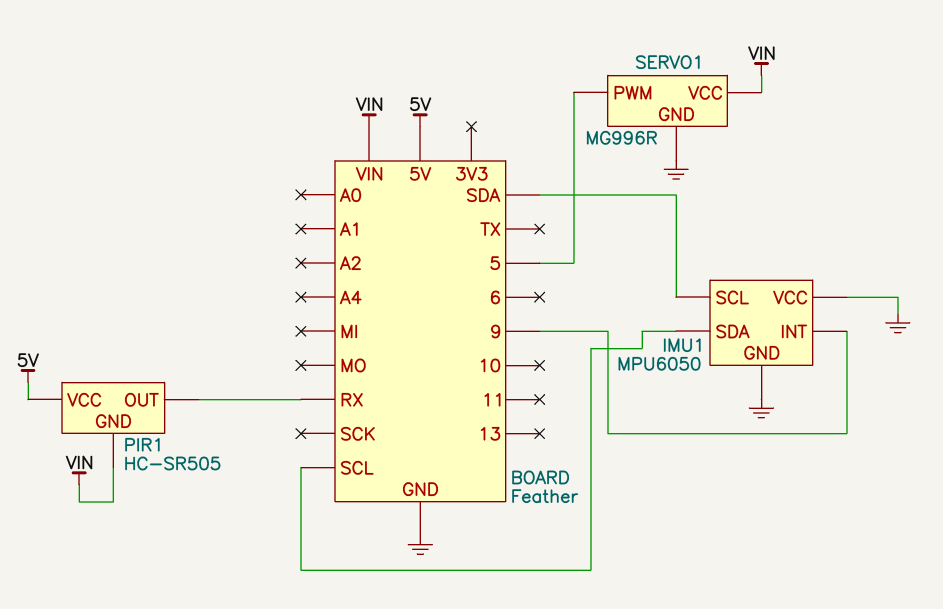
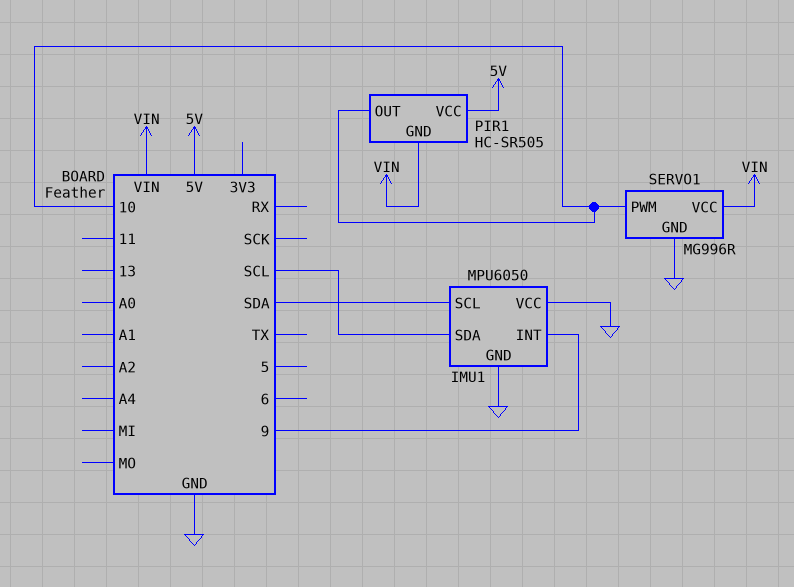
PIR1 pin OUT: RX -> 10
SERVO1 pin PWM: 5 -> 10

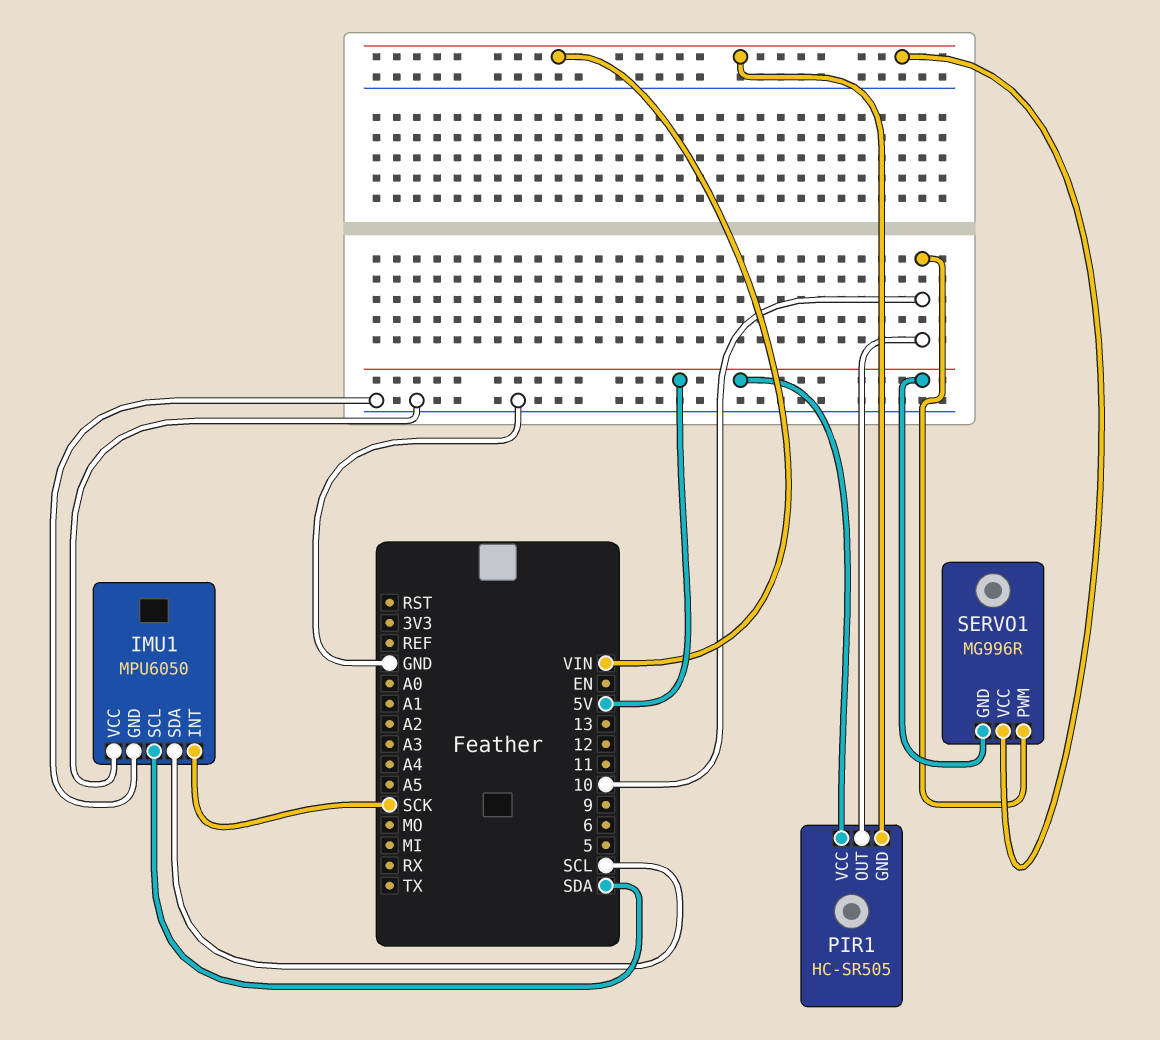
IMU1 pin INT: 9 -> SCK
SERVO1 pin GND: GND -> 5V

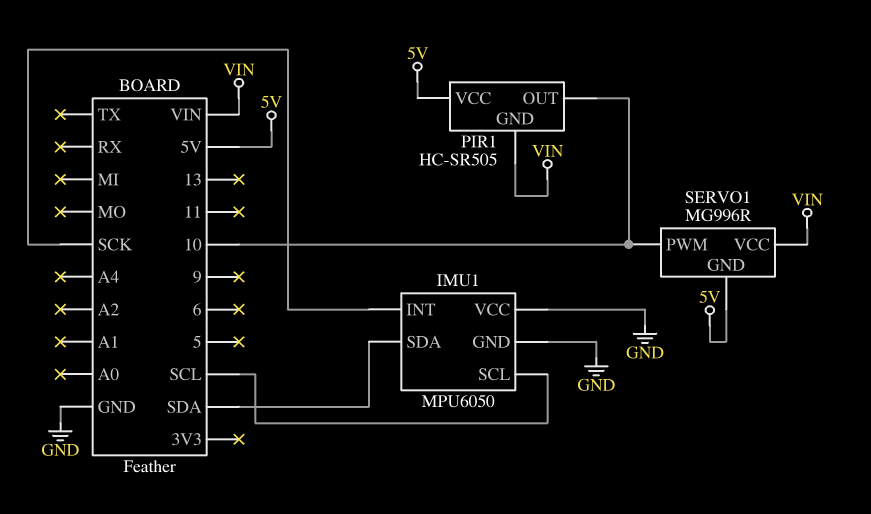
IMU1 pin SCL: SDA -> SCL
IMU1 pin SDA: SCL -> SDA

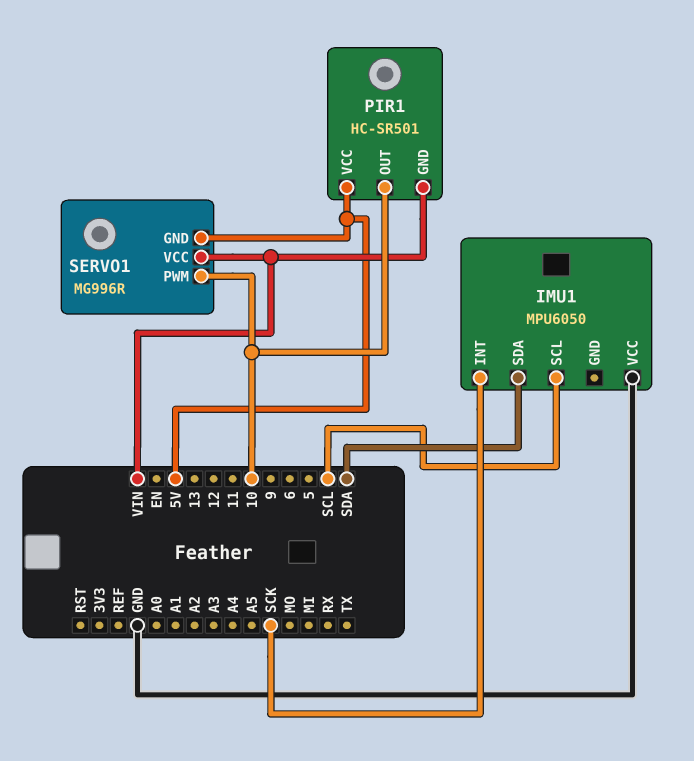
IMU1 pin GND: GND -> none
PIR1: HC-SR505 -> HC-SR501

